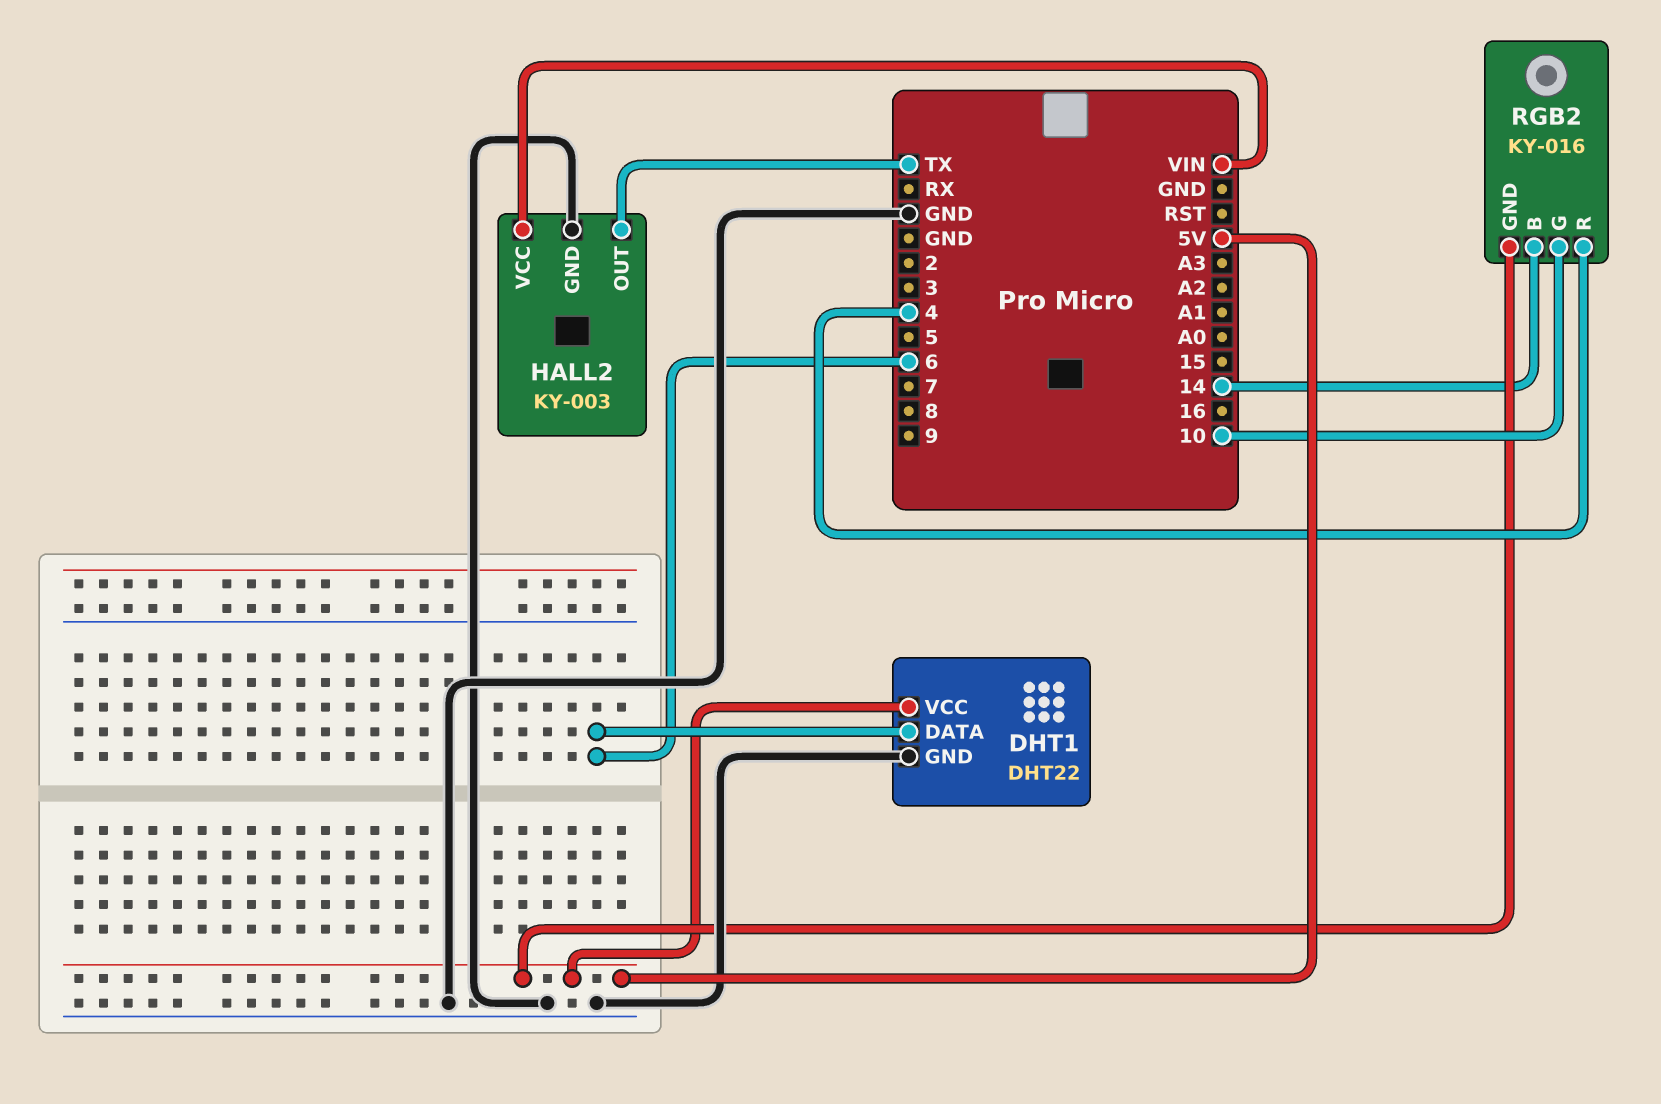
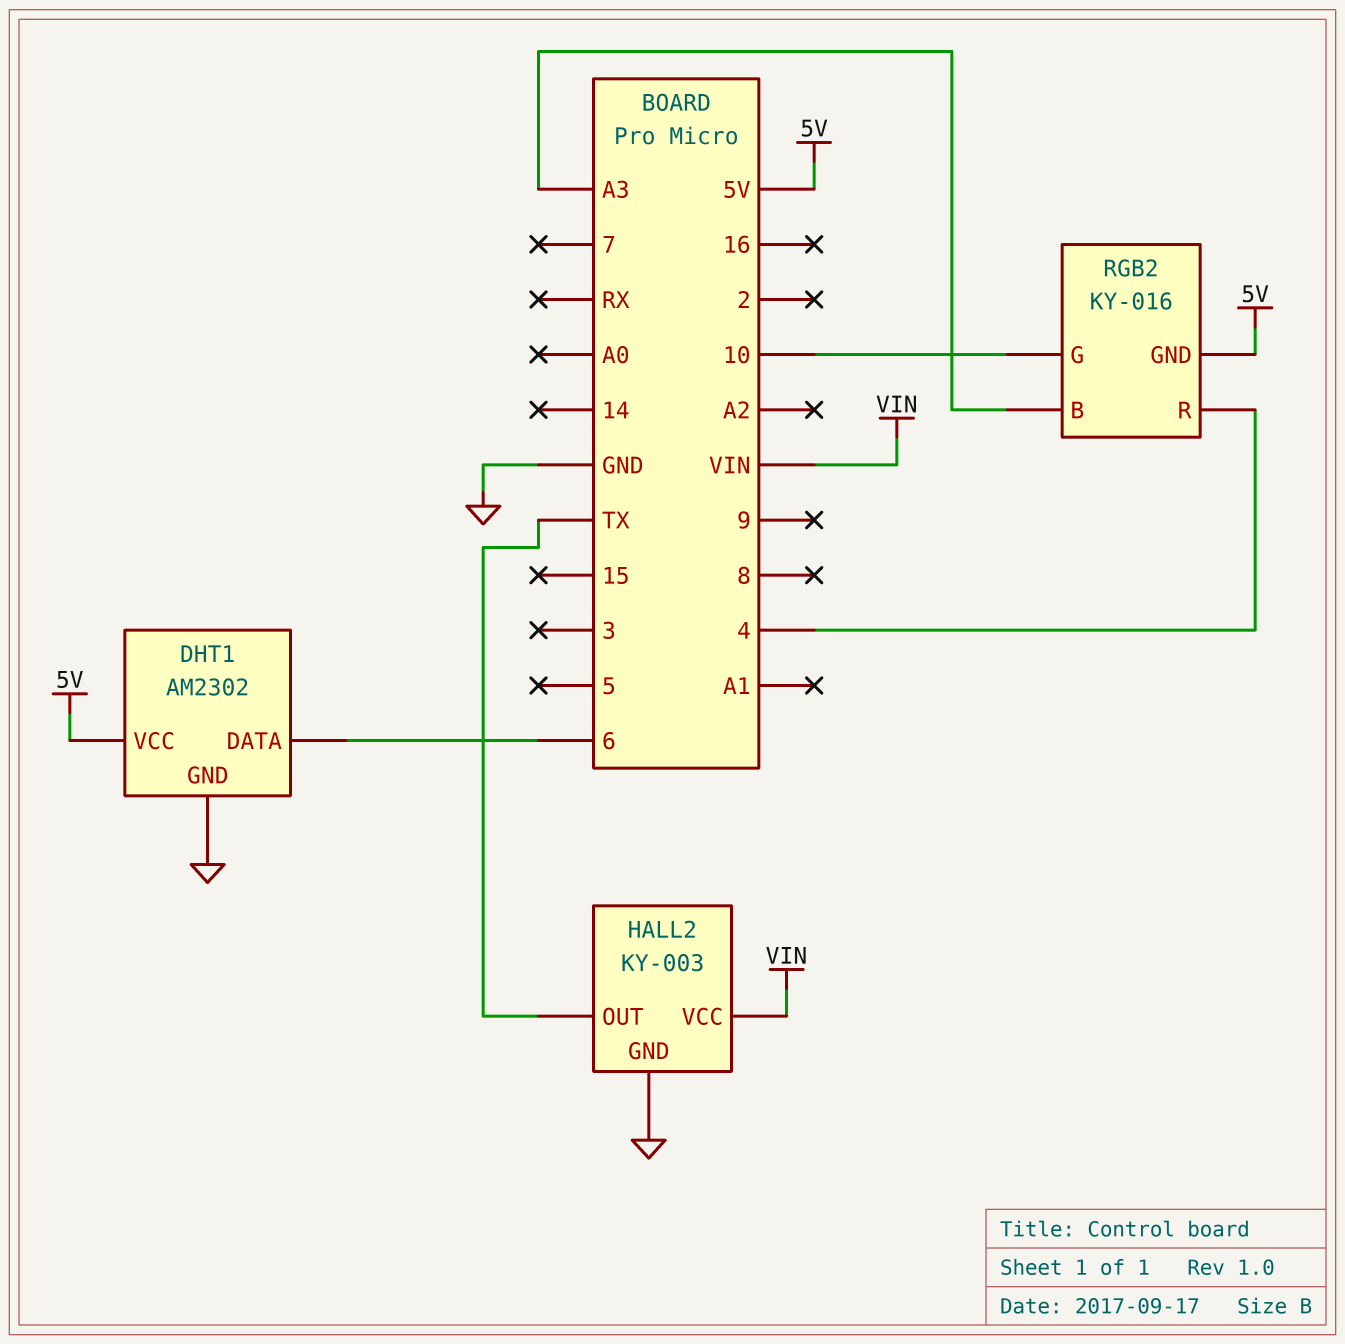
DHT1: DHT22 -> AM2302
RGB2 pin B: 14 -> A3

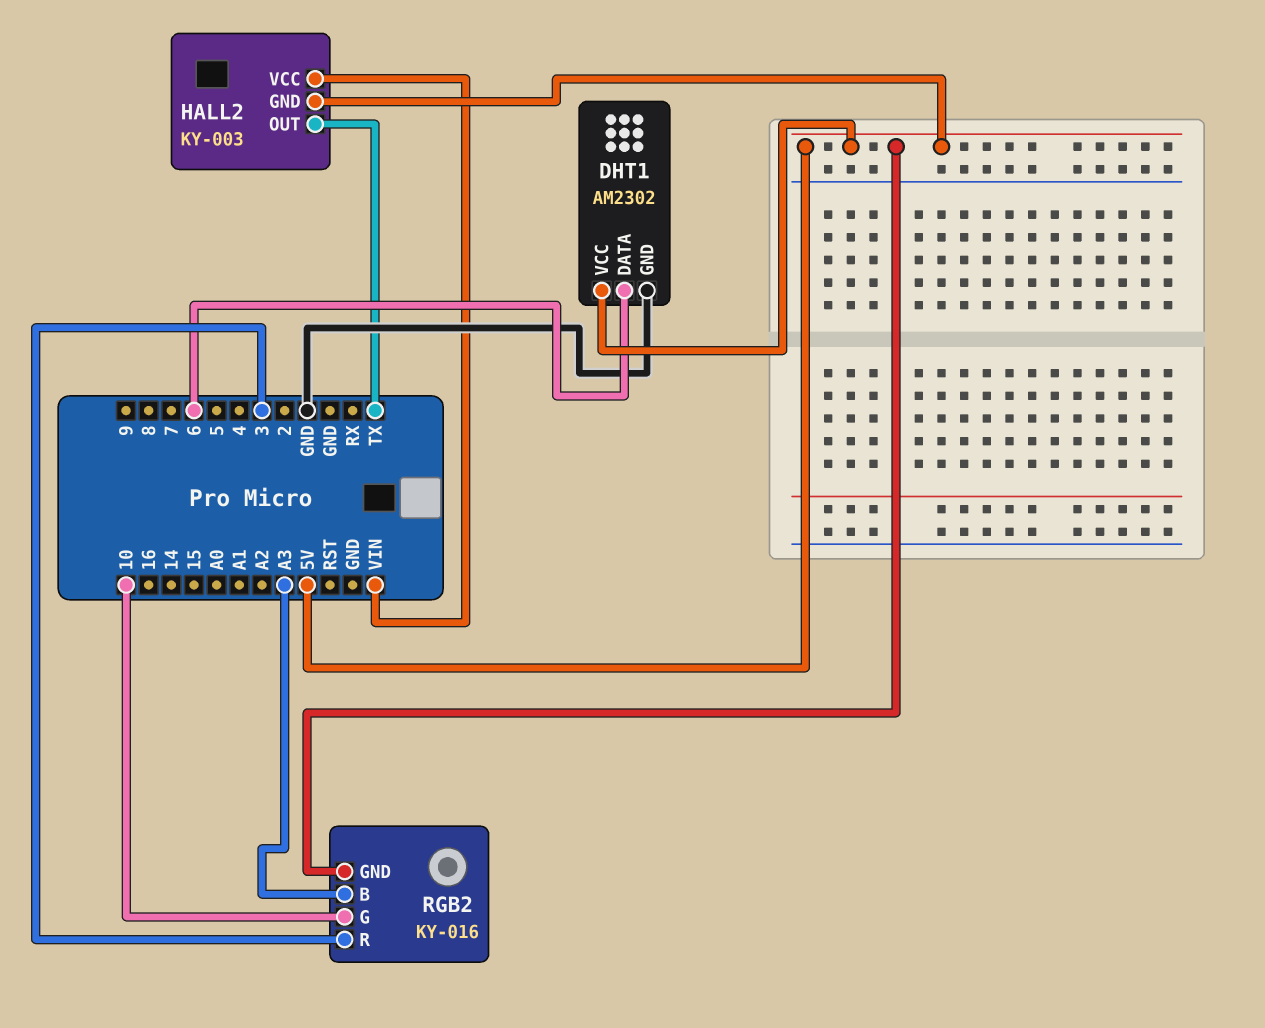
HALL2 pin GND: GND -> 5V
RGB2 pin R: 4 -> 3

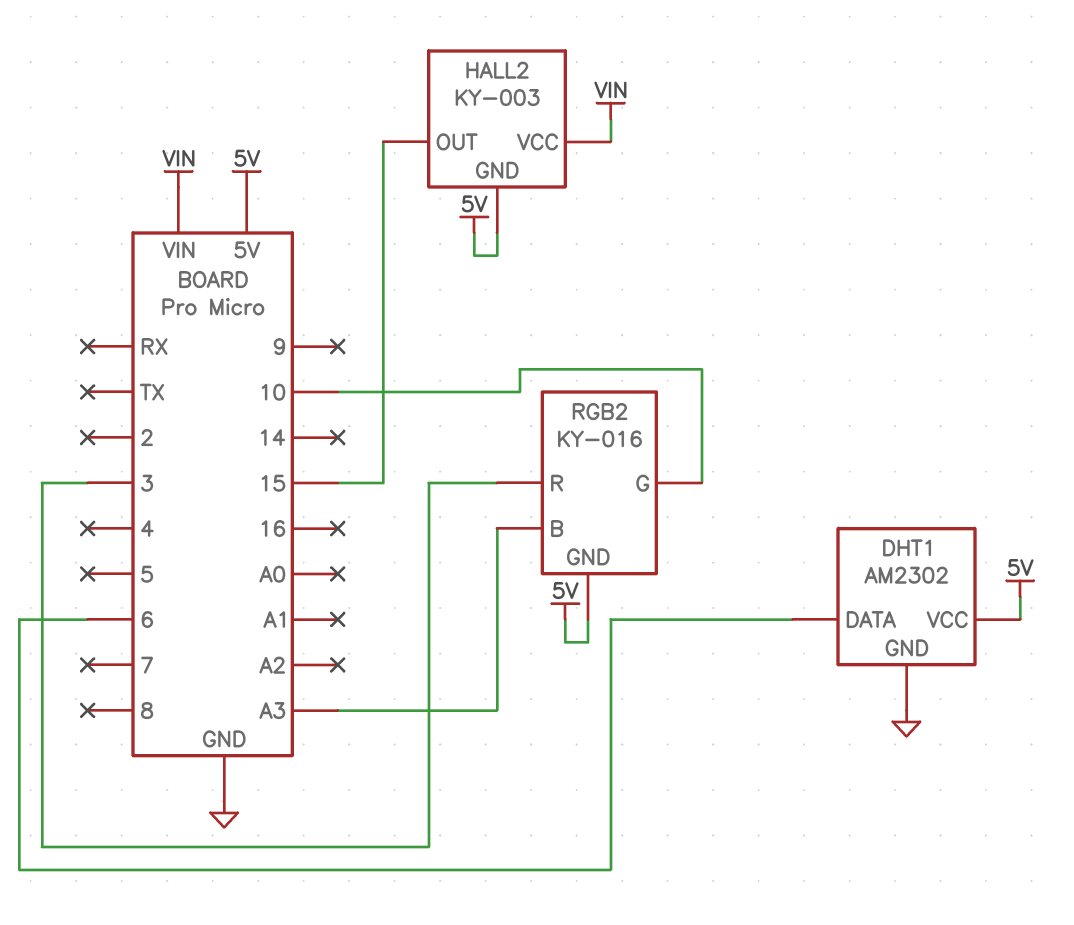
HALL2 pin OUT: TX -> 15

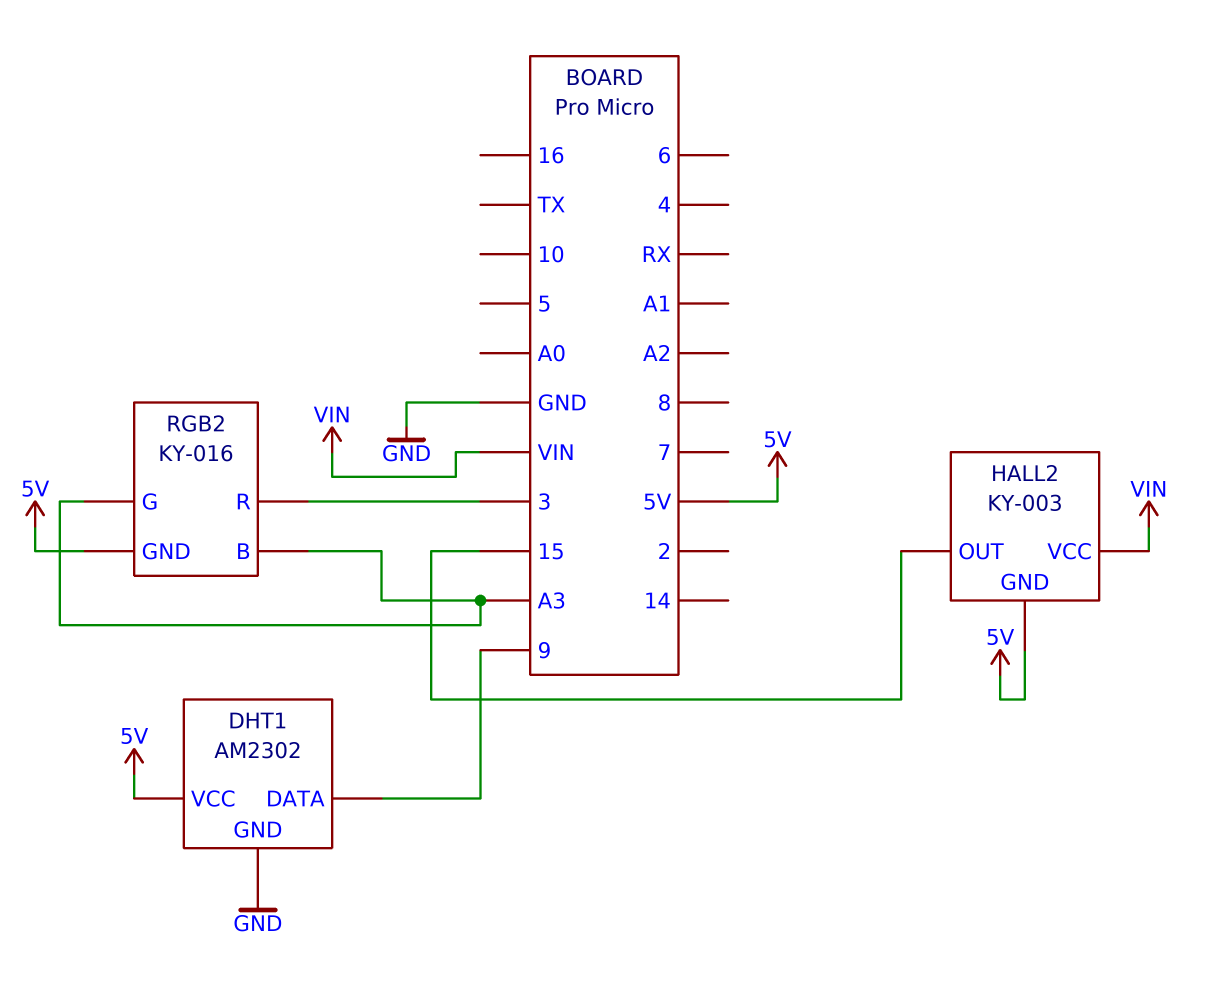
DHT1 pin DATA: 6 -> 9
RGB2 pin G: 10 -> A3

